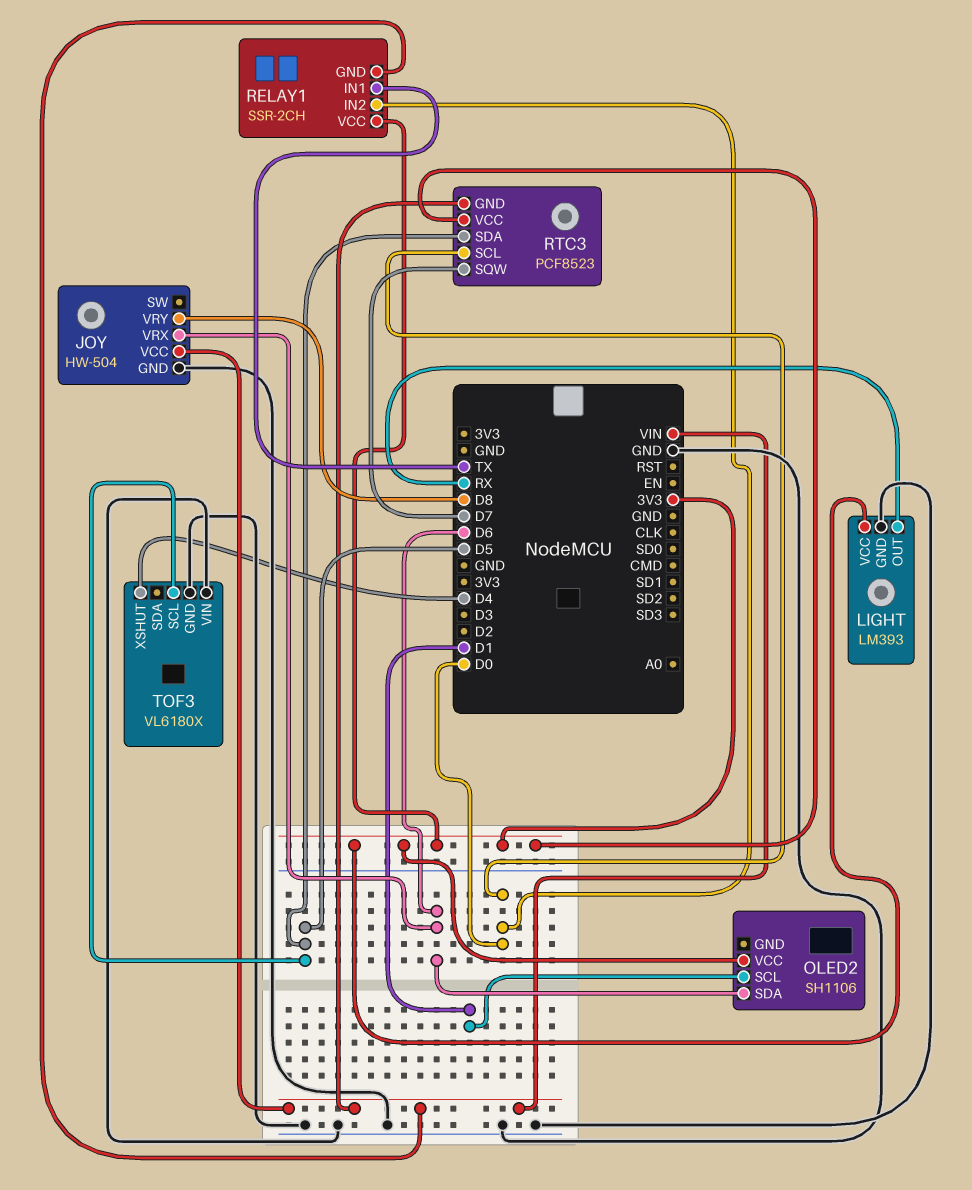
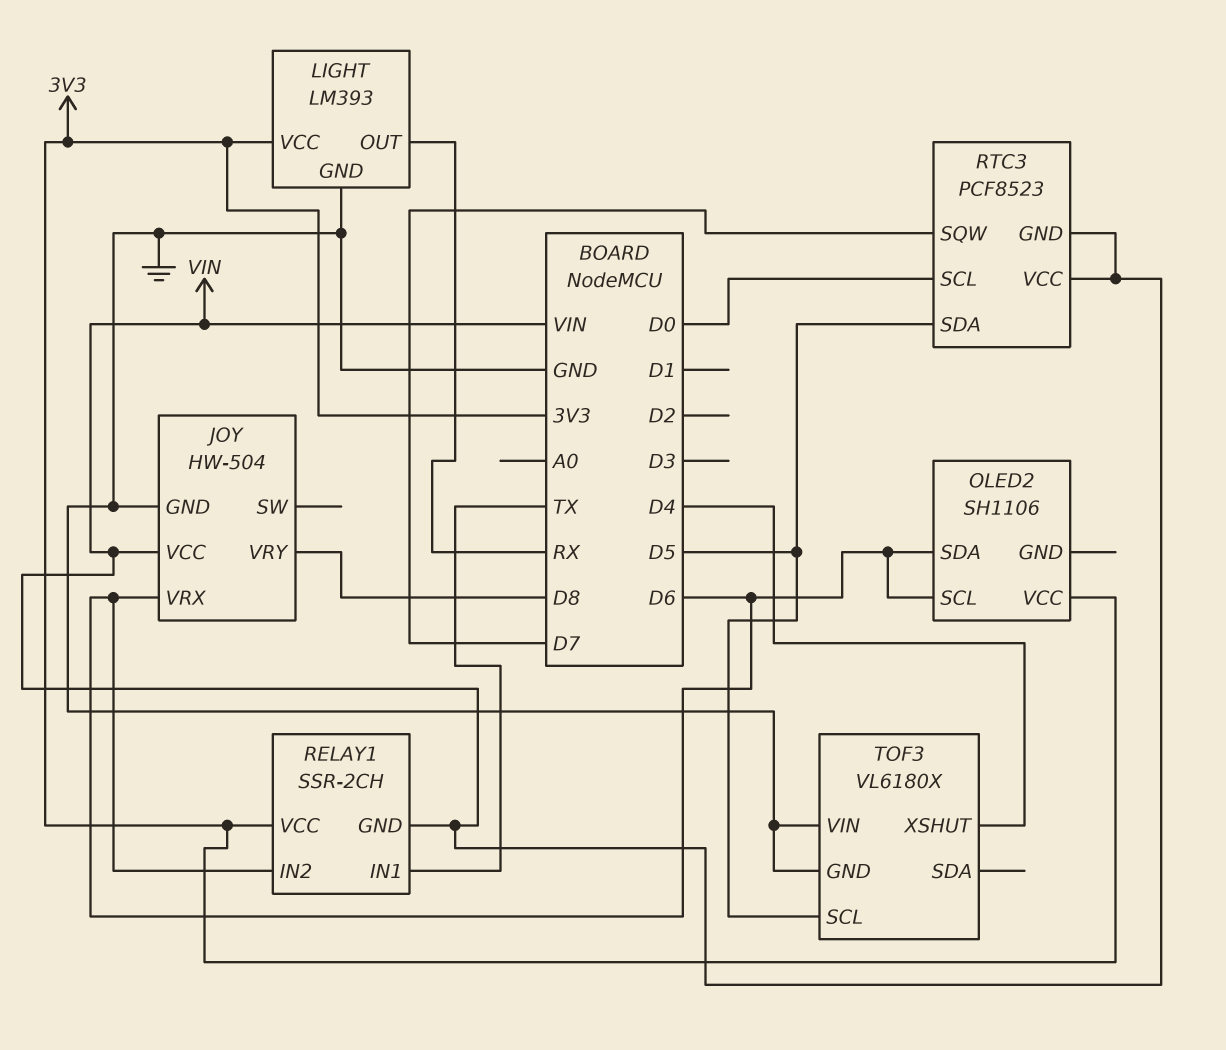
OLED2 pin SCL: D1 -> D6
RELAY1 pin IN2: D0 -> D6
RTC3 pin VCC: 3V3 -> VIN

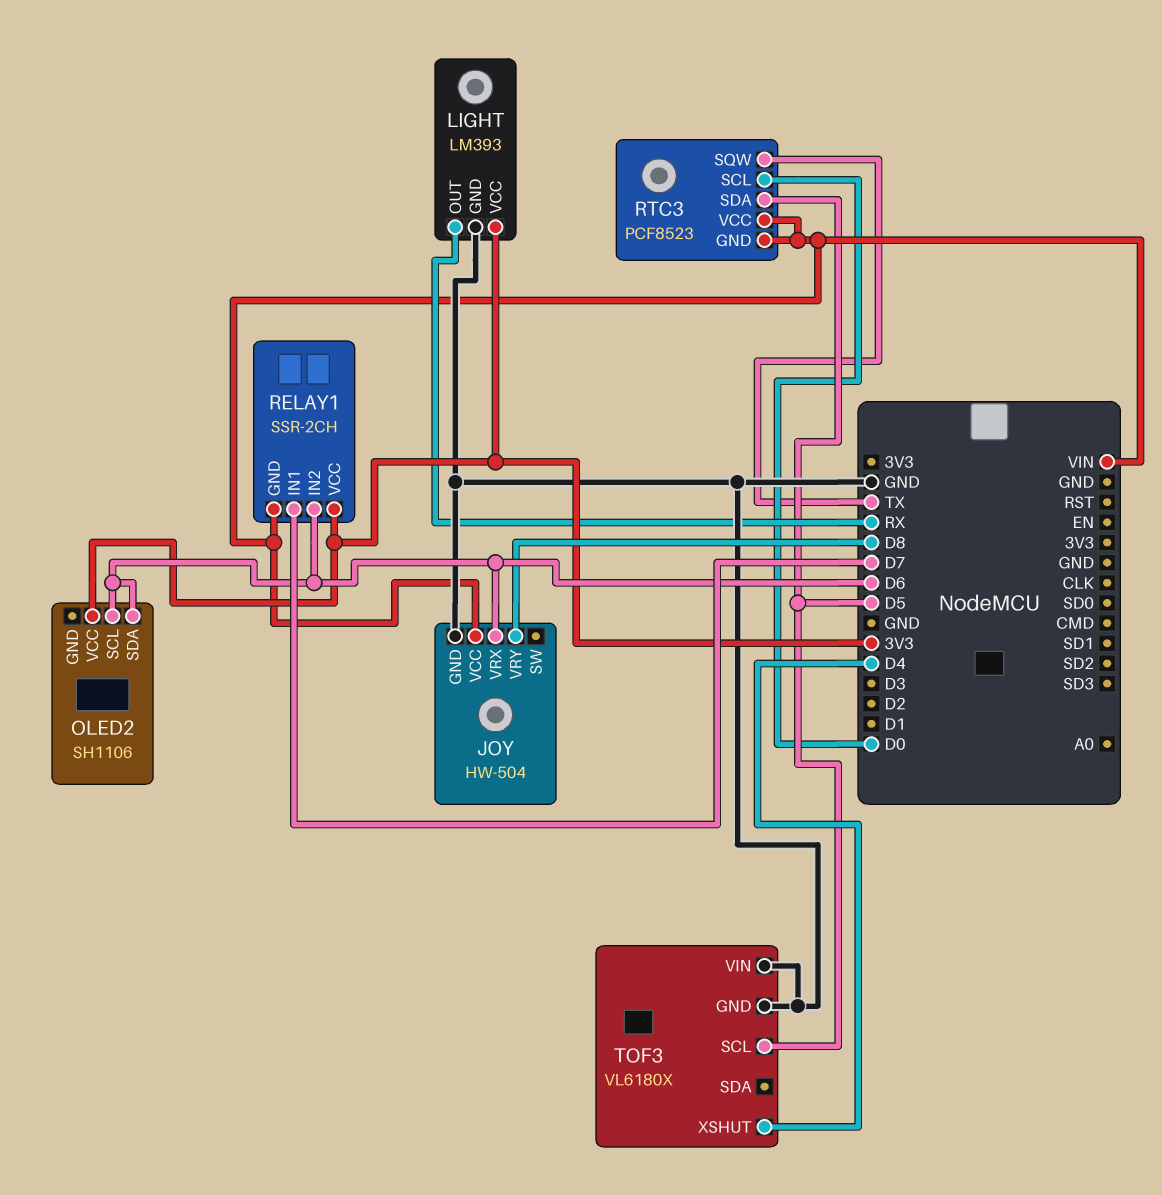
RELAY1 pin IN1: TX -> D7
RTC3 pin SQW: D7 -> TX

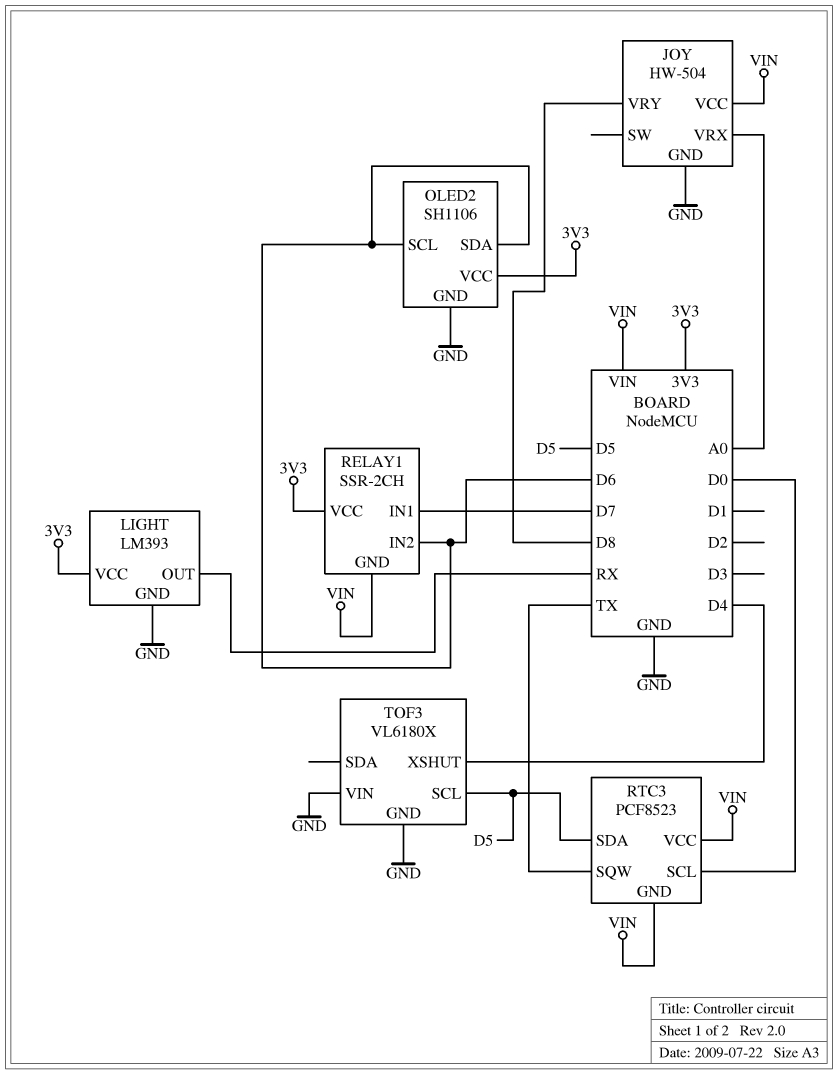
JOY pin VRX: D6 -> A0
OLED2 pin GND: none -> GND

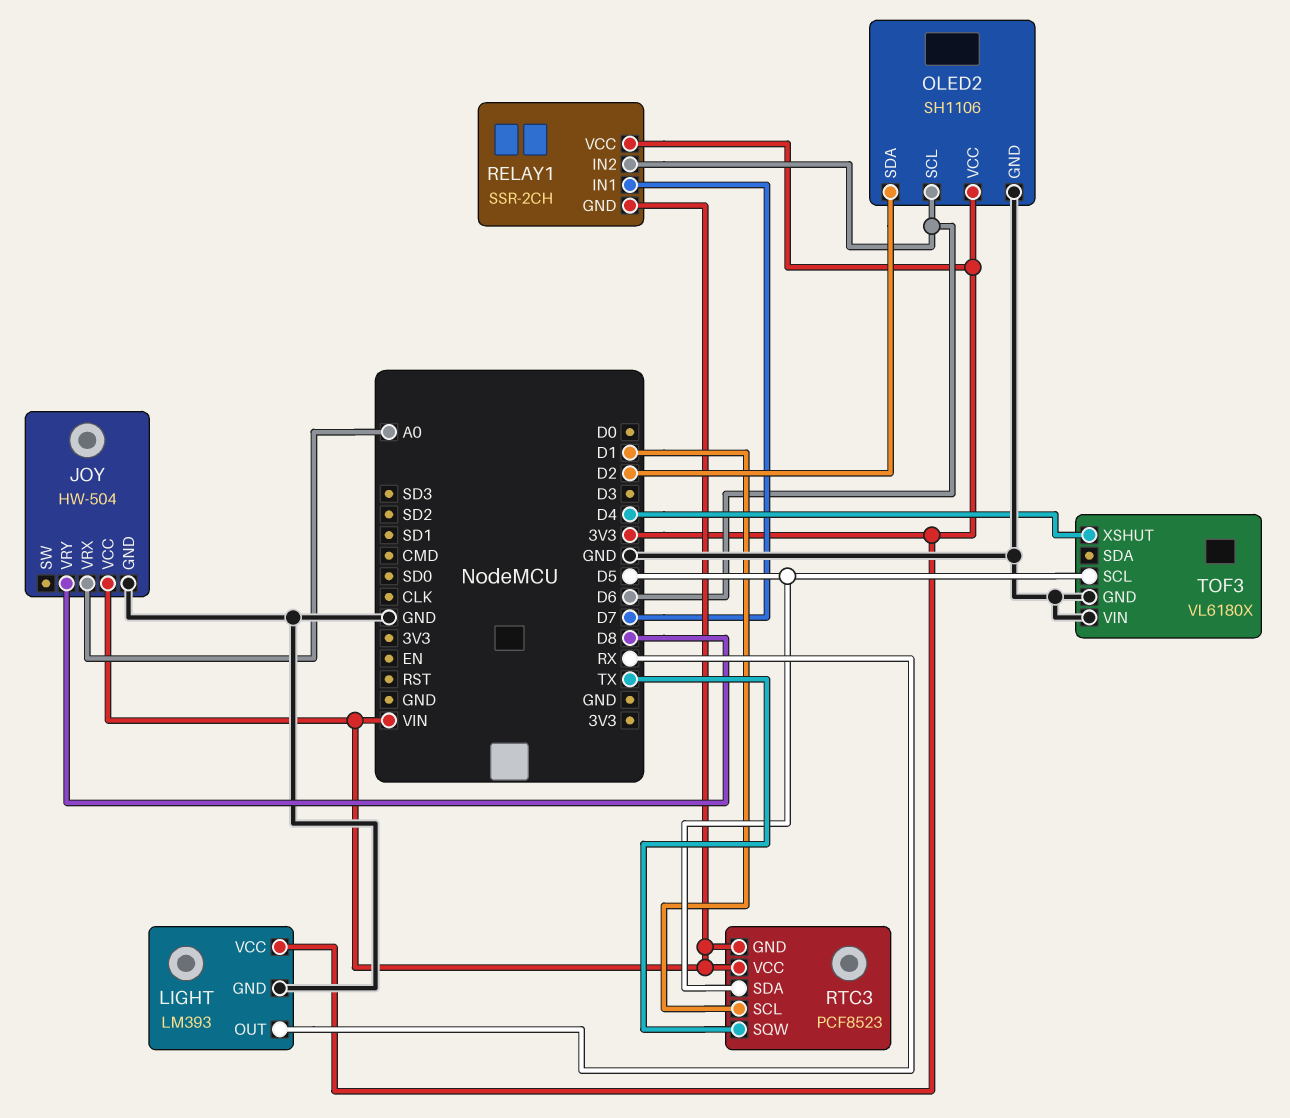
OLED2 pin SDA: D6 -> D2
RTC3 pin SCL: D0 -> D1

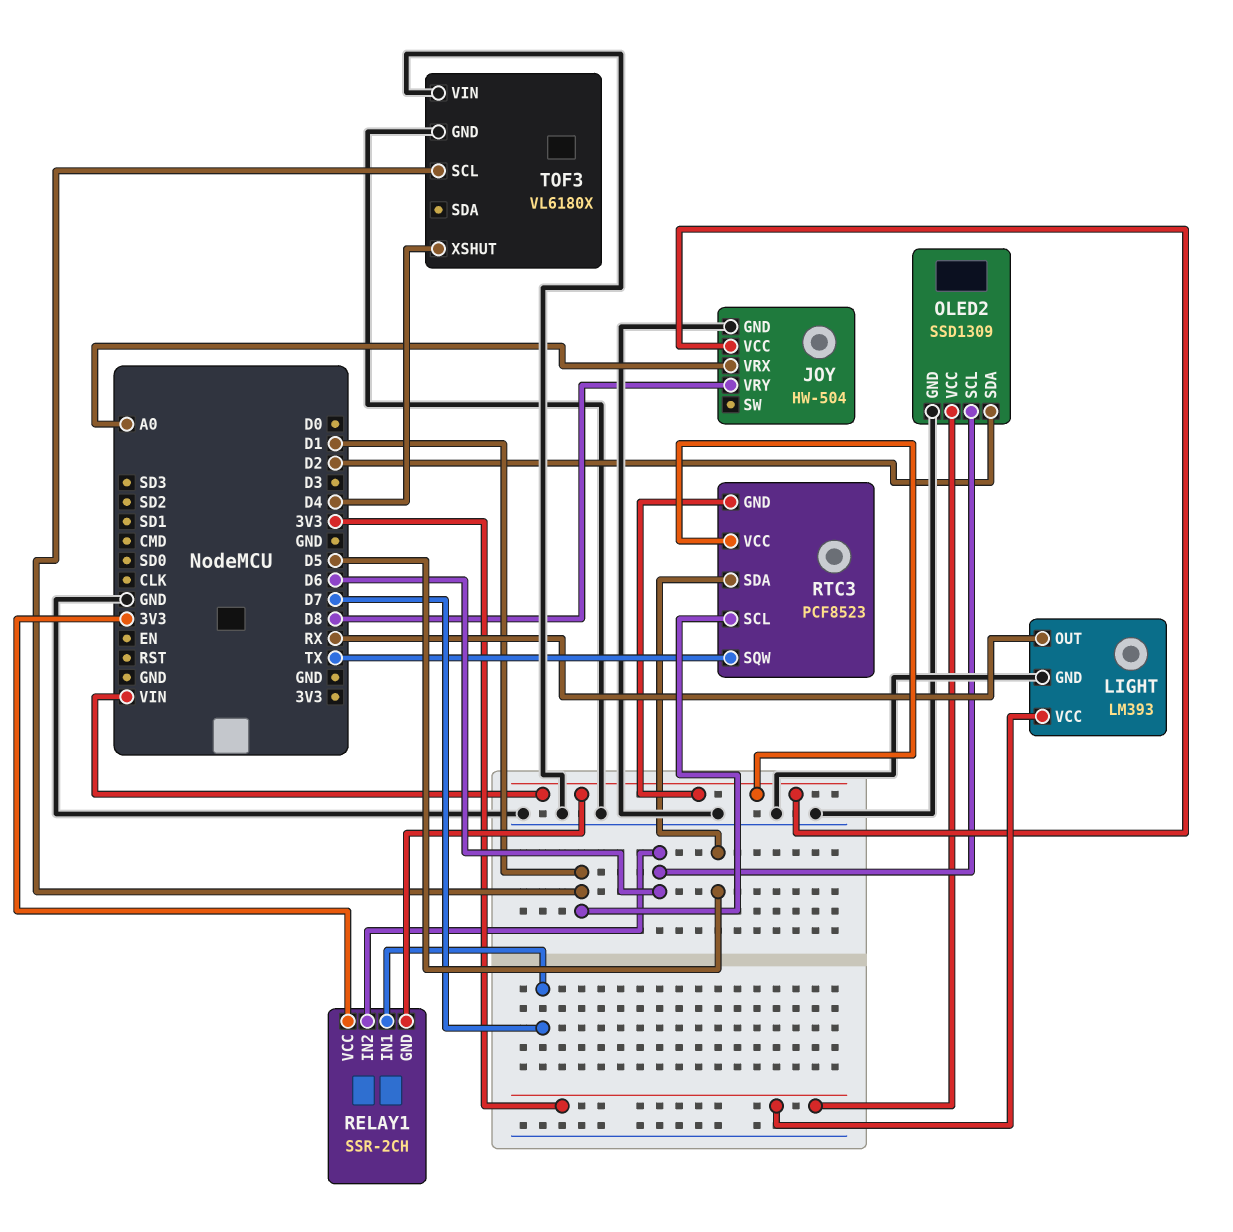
OLED2: SH1106 -> SSD1309
TOF3 pin SCL: D5 -> D1

